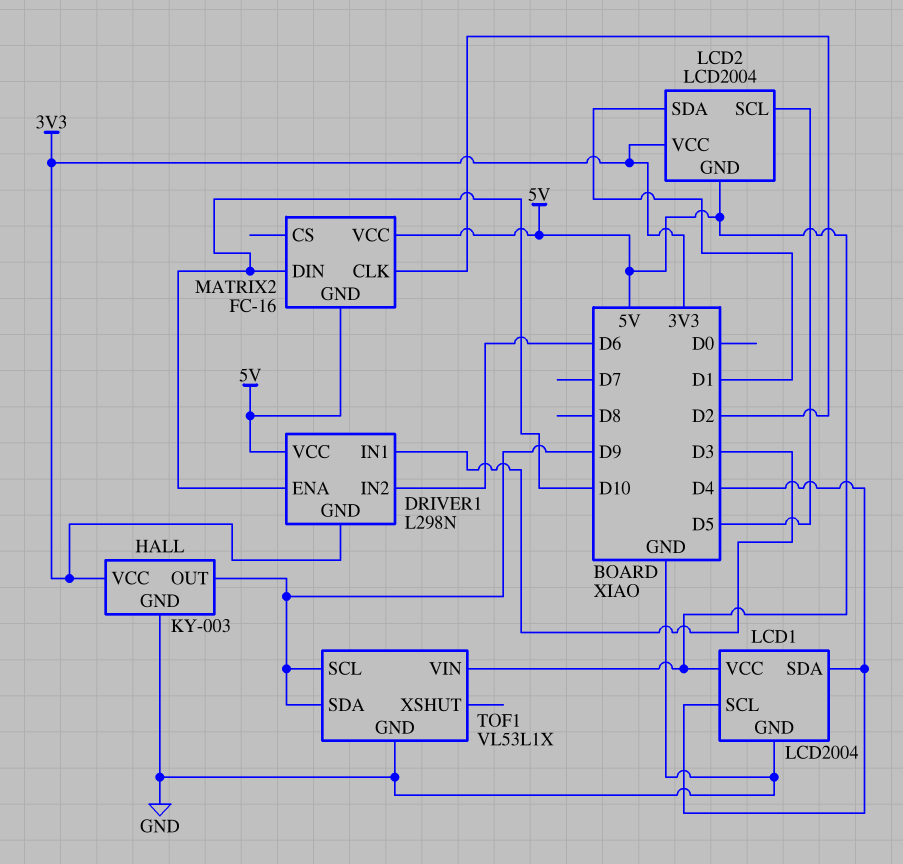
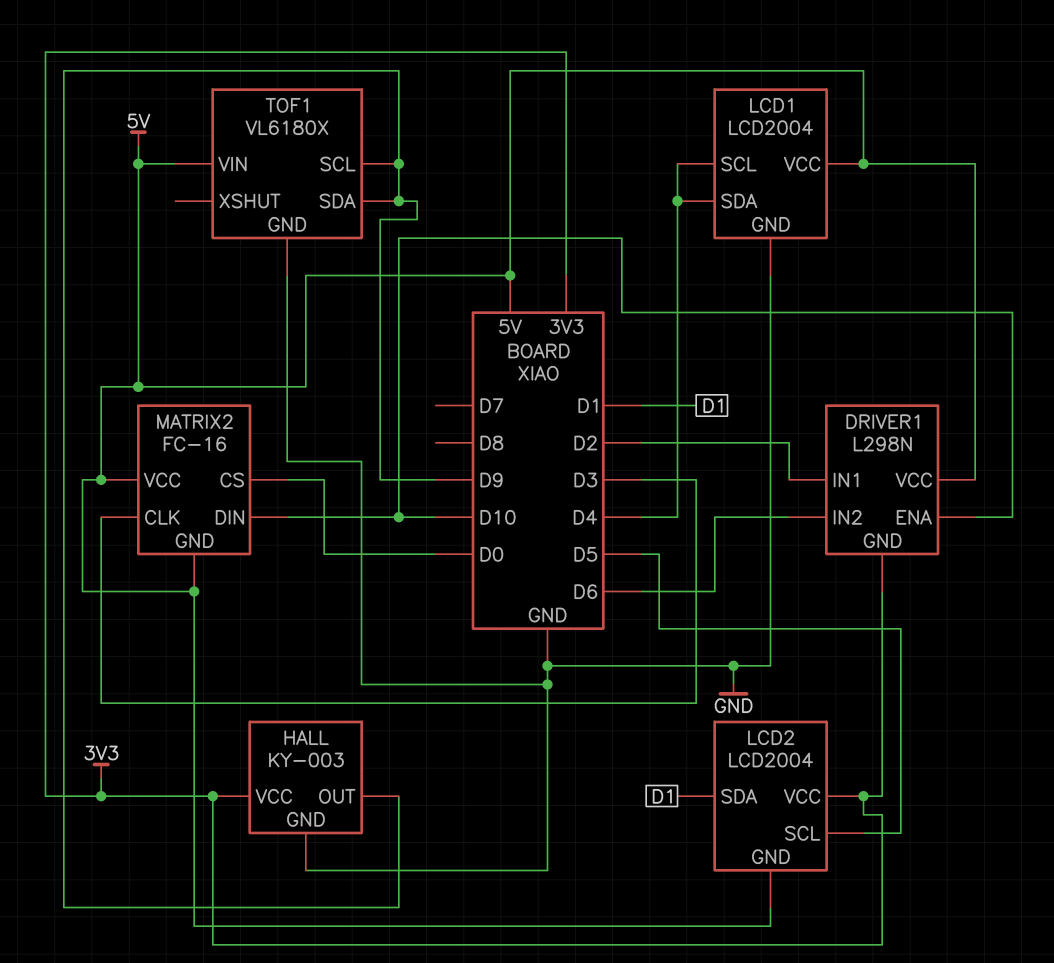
DRIVER1 pin IN1: D3 -> D2
MATRIX2 pin CLK: D2 -> D3
MATRIX2 pin CS: none -> D0
TOF1: VL53L1X -> VL6180X

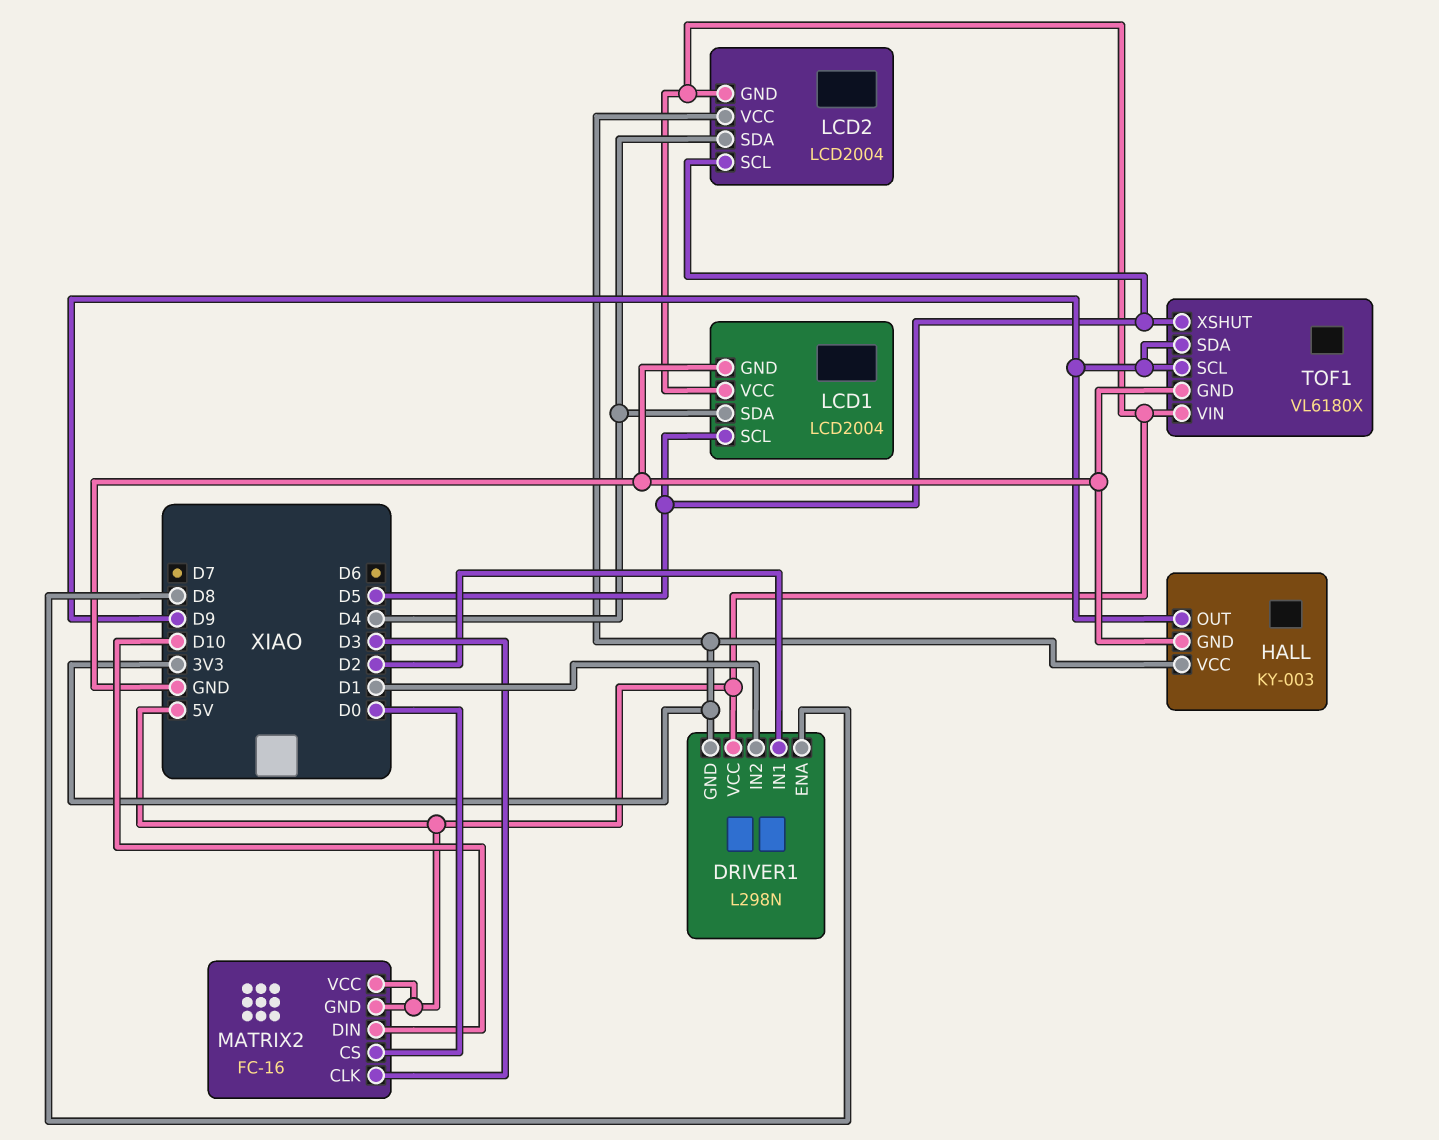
DRIVER1 pin ENA: D10 -> D8
DRIVER1 pin IN2: D6 -> D1
LCD1 pin SCL: D4 -> D5
LCD2 pin SDA: D1 -> D4
TOF1 pin XSHUT: none -> D5

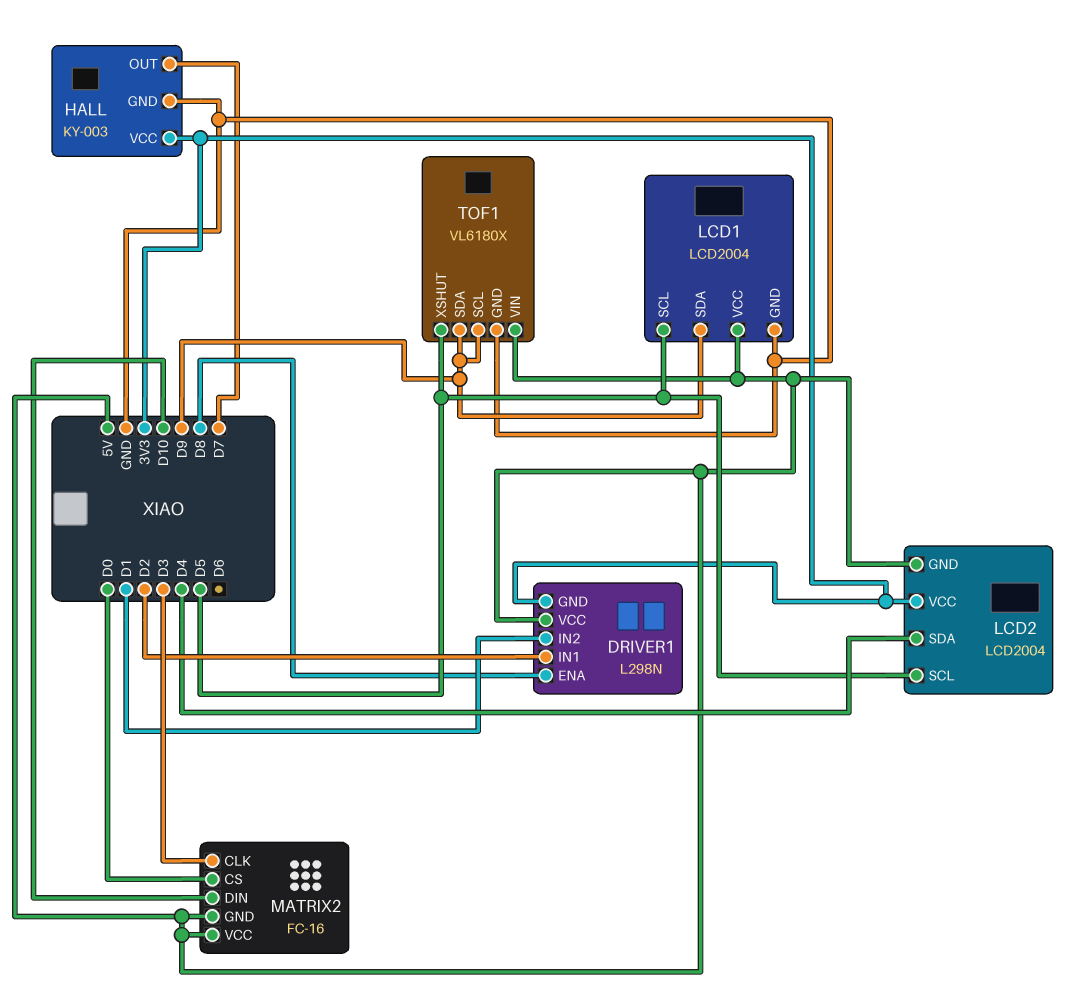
HALL pin OUT: D9 -> D7
LCD1 pin SDA: D4 -> D9

